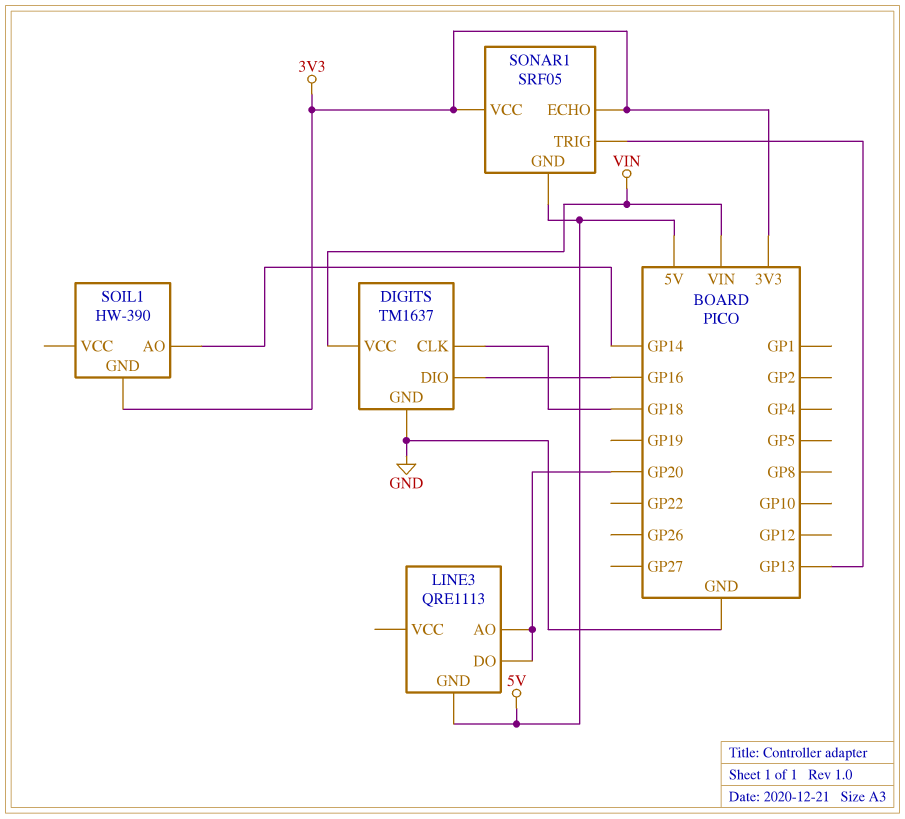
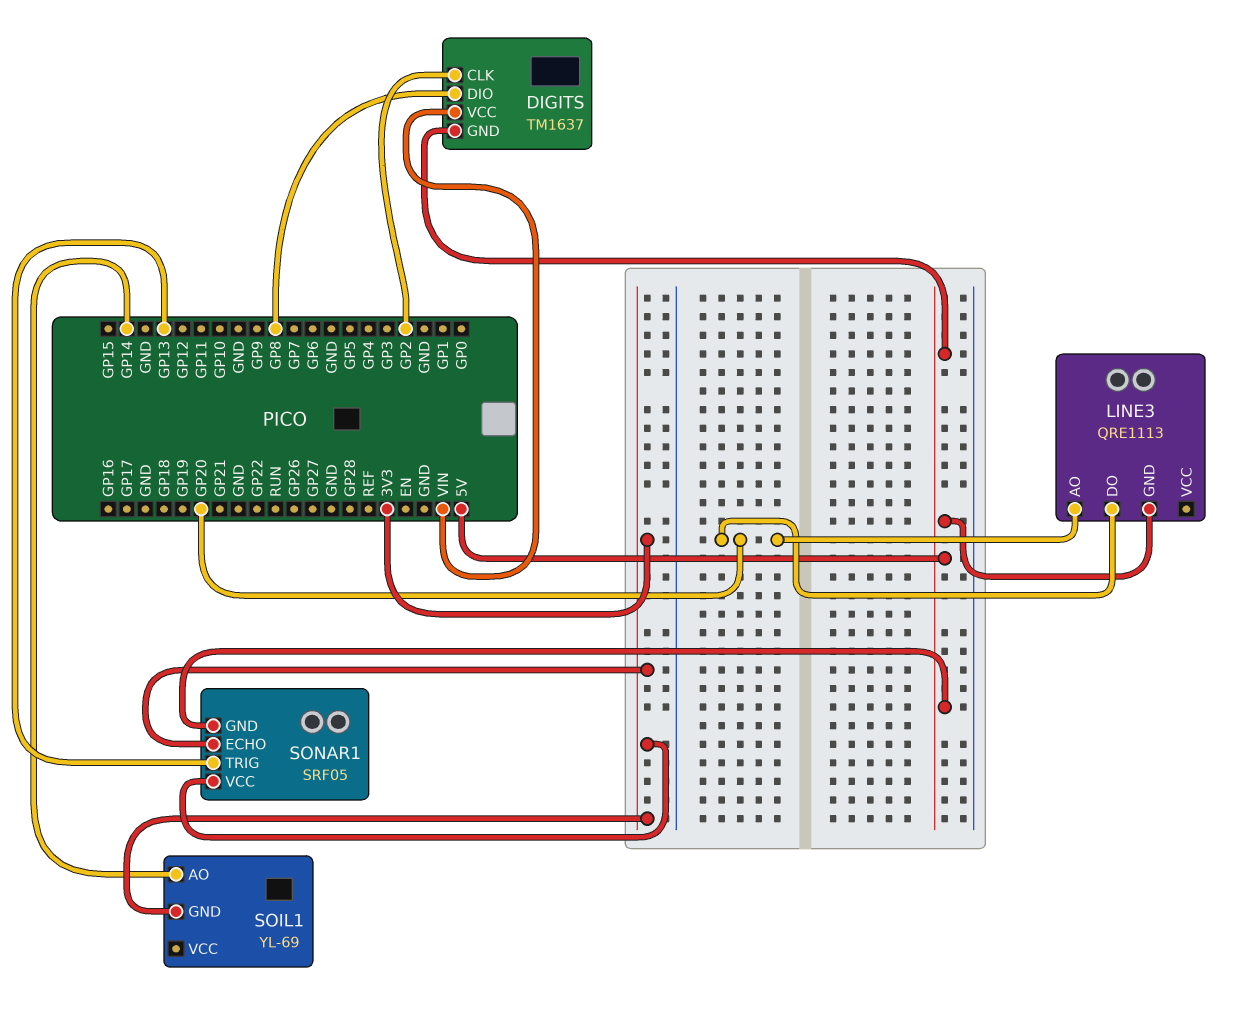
DIGITS pin CLK: GP18 -> GP2
DIGITS pin DIO: GP16 -> GP8
DIGITS pin GND: GND -> 5V
SOIL1: HW-390 -> YL-69

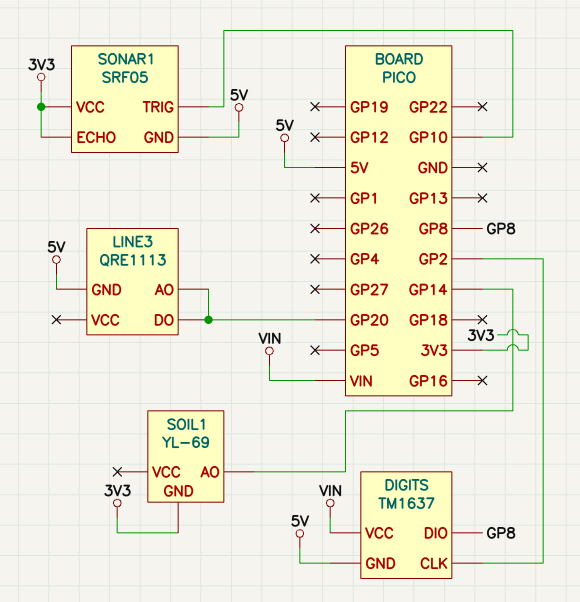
SONAR1 pin TRIG: GP13 -> GP10

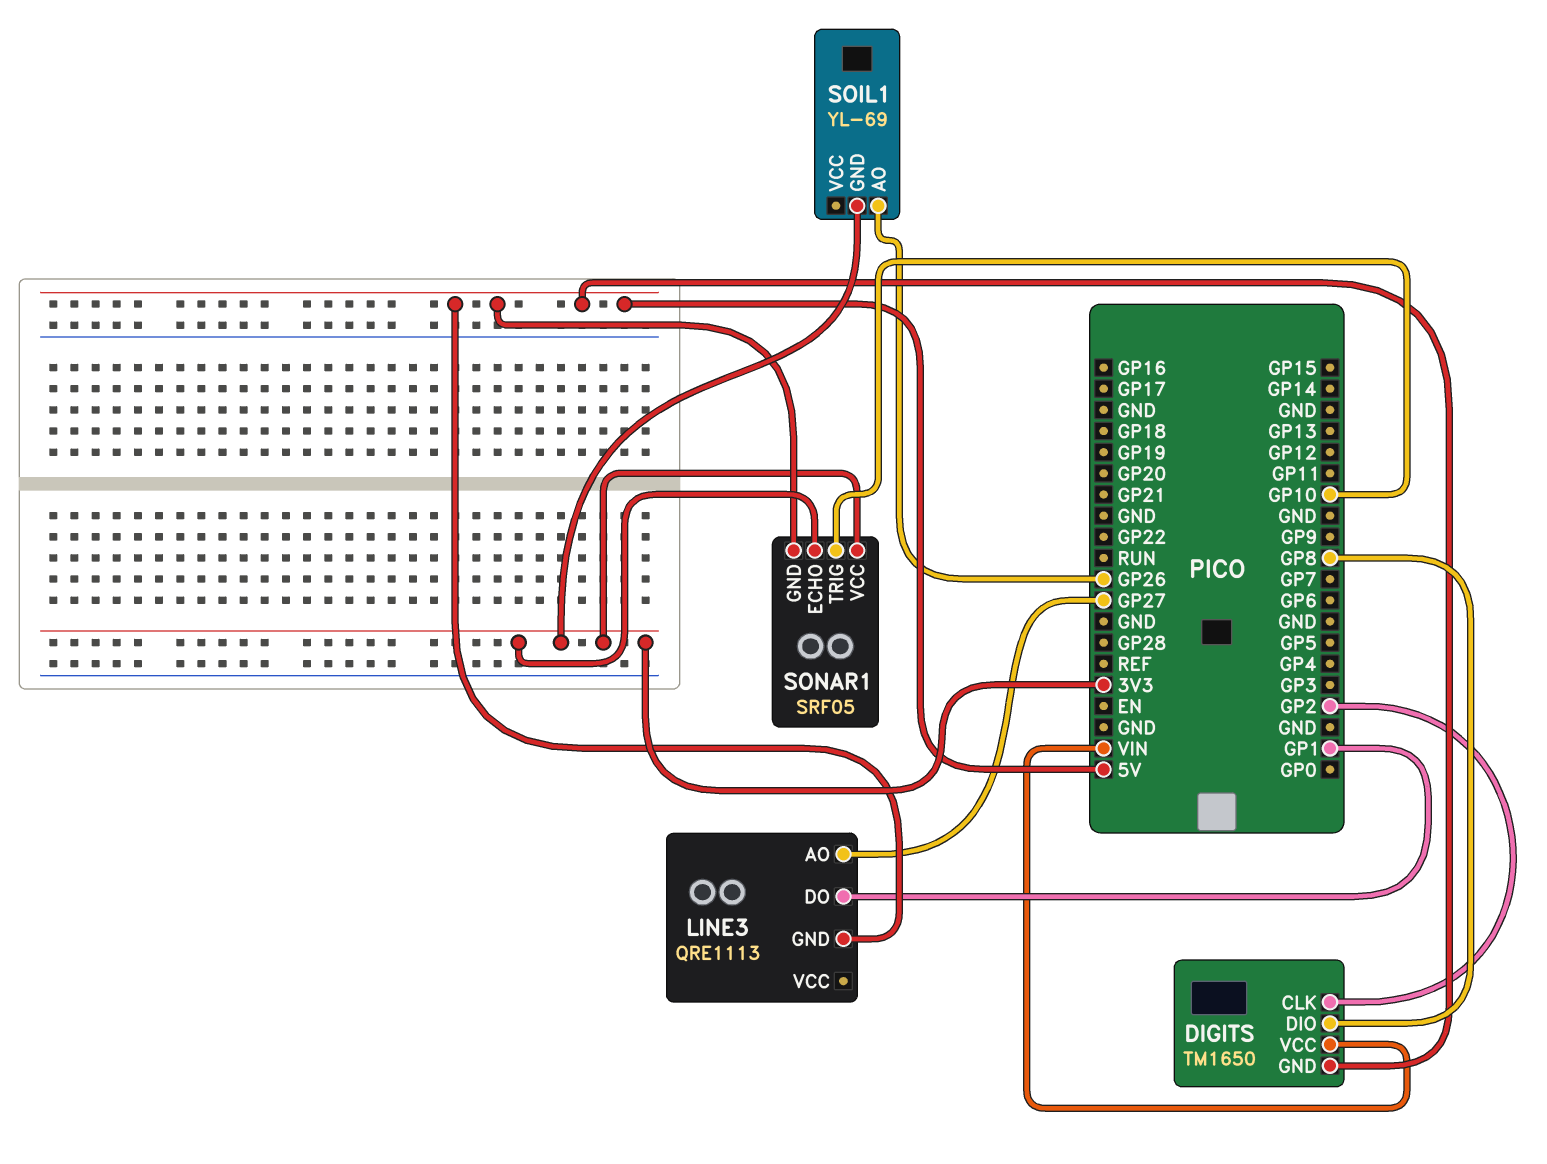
DIGITS: TM1637 -> TM1650
LINE3 pin AO: GP20 -> GP27
LINE3 pin DO: GP20 -> GP1
SOIL1 pin AO: GP14 -> GP26

